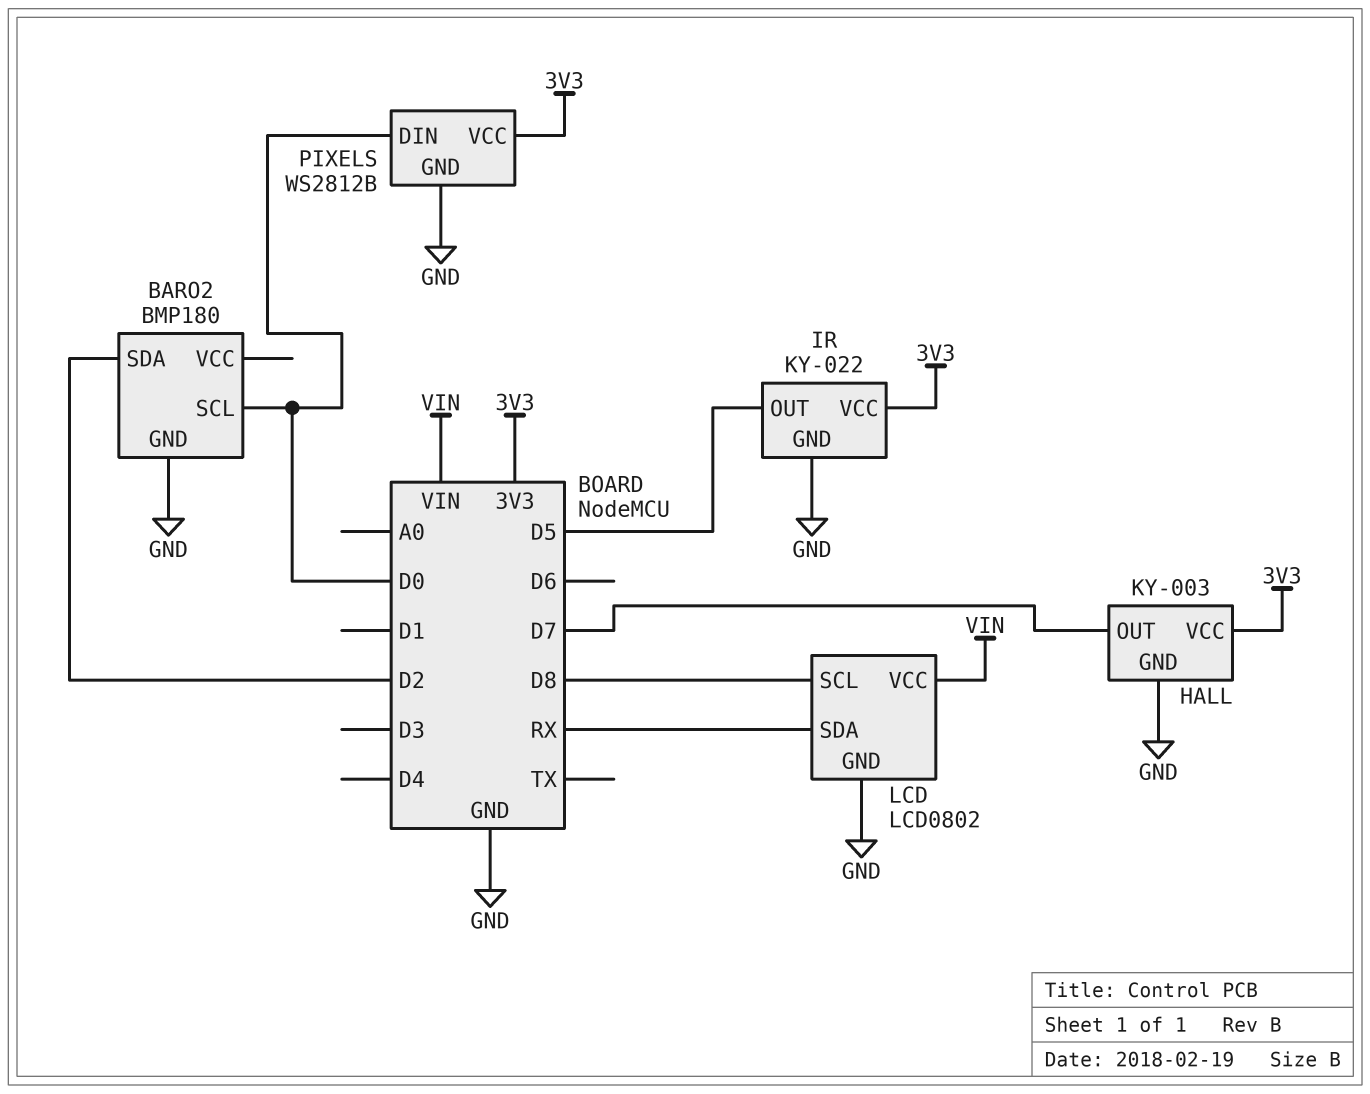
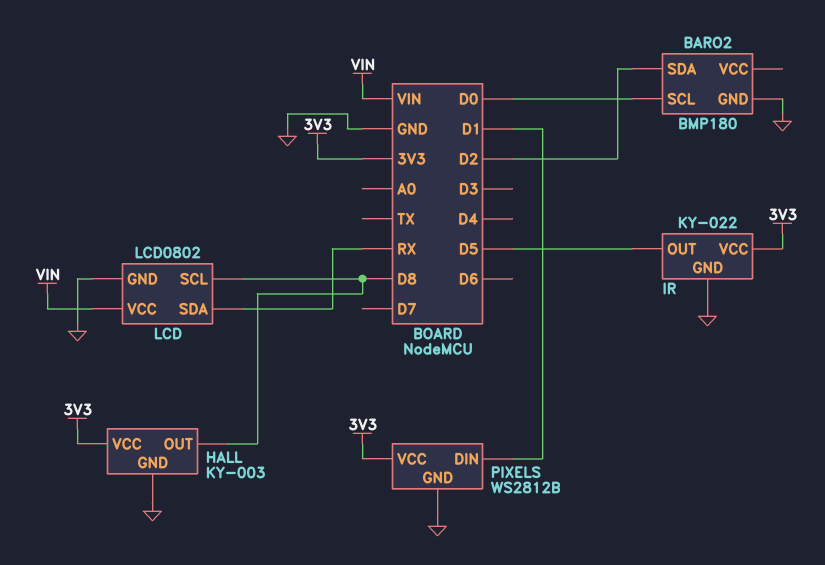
HALL pin OUT: D7 -> D8
PIXELS pin DIN: D0 -> D1

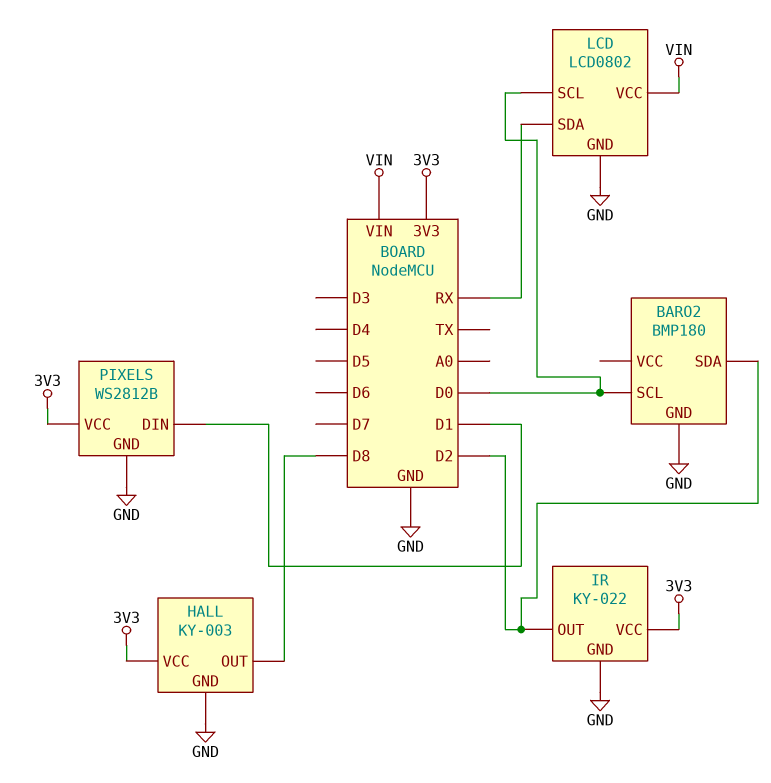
IR pin OUT: D5 -> D2
LCD pin SCL: D8 -> D0

